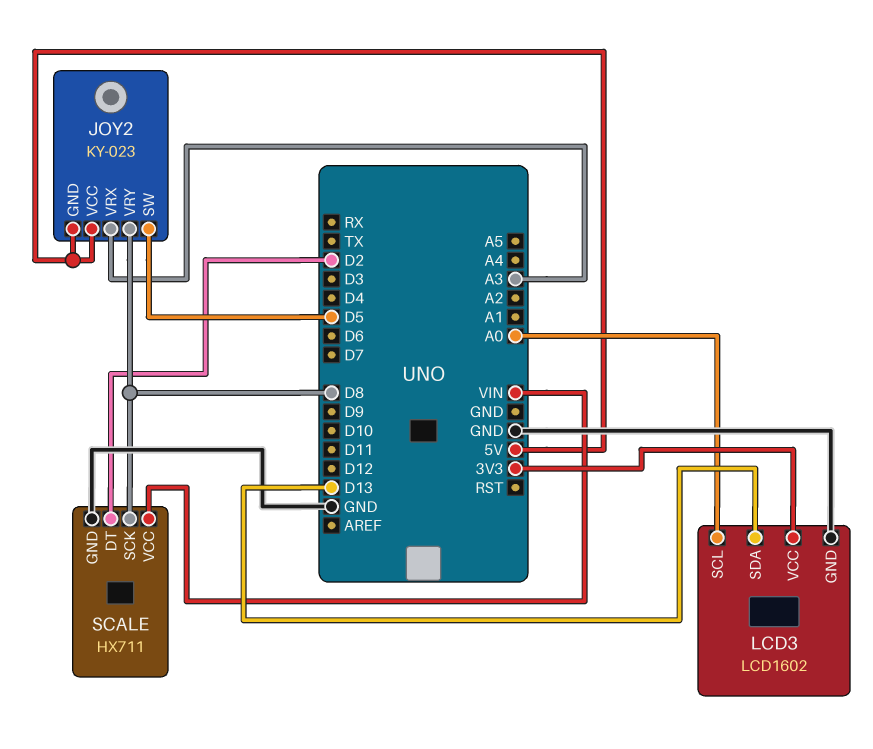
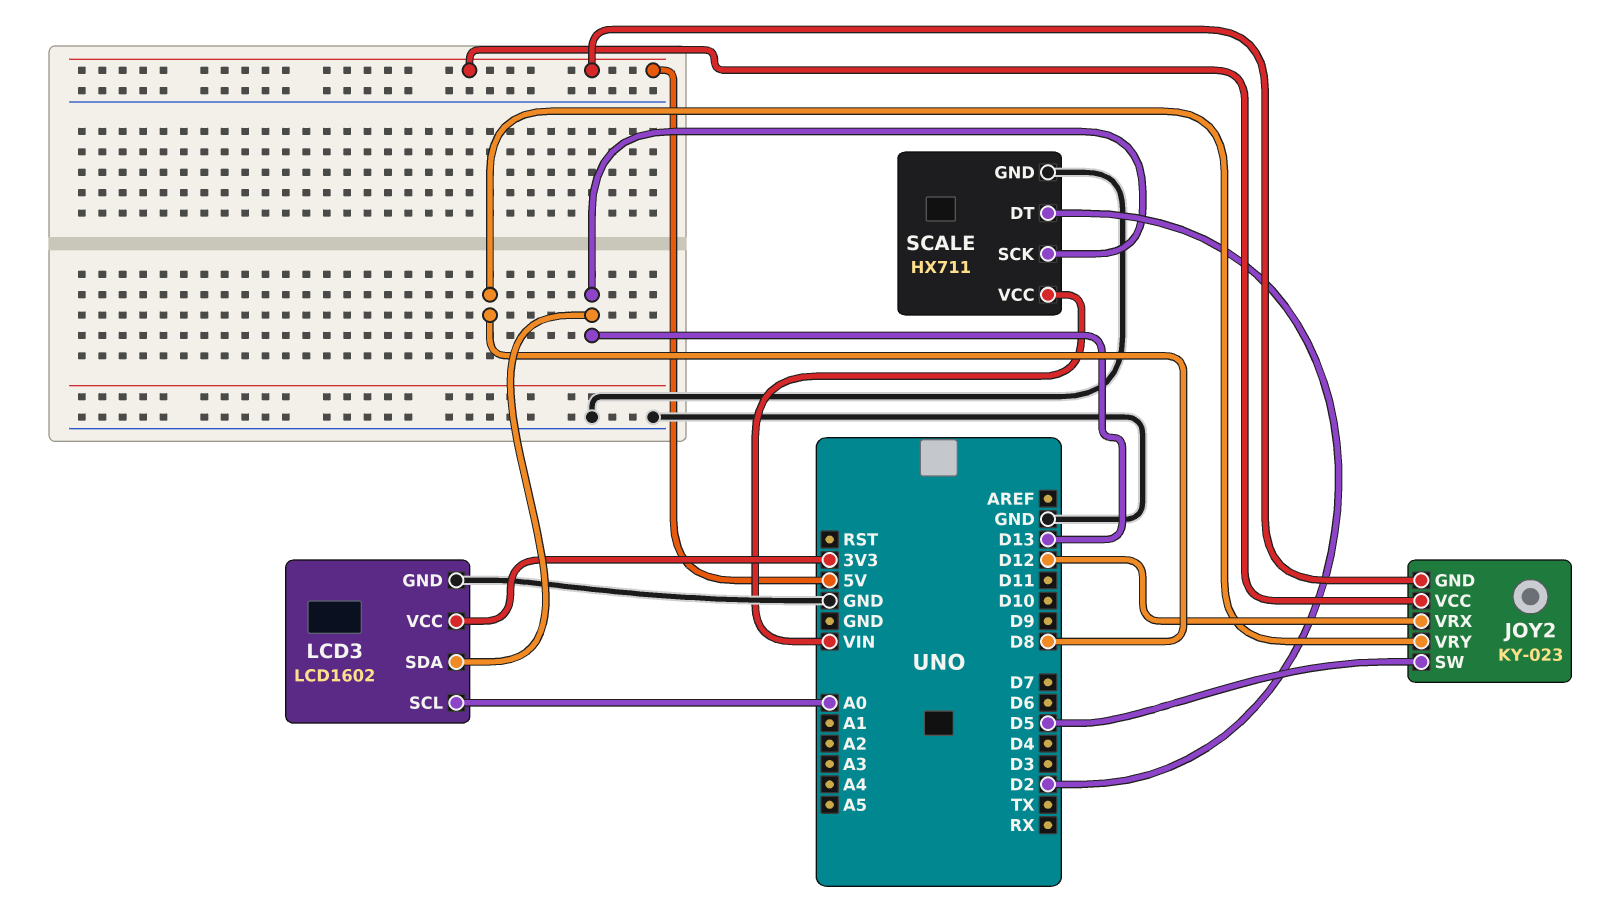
JOY2 pin VRX: A3 -> D12
SCALE pin SCK: D8 -> D13

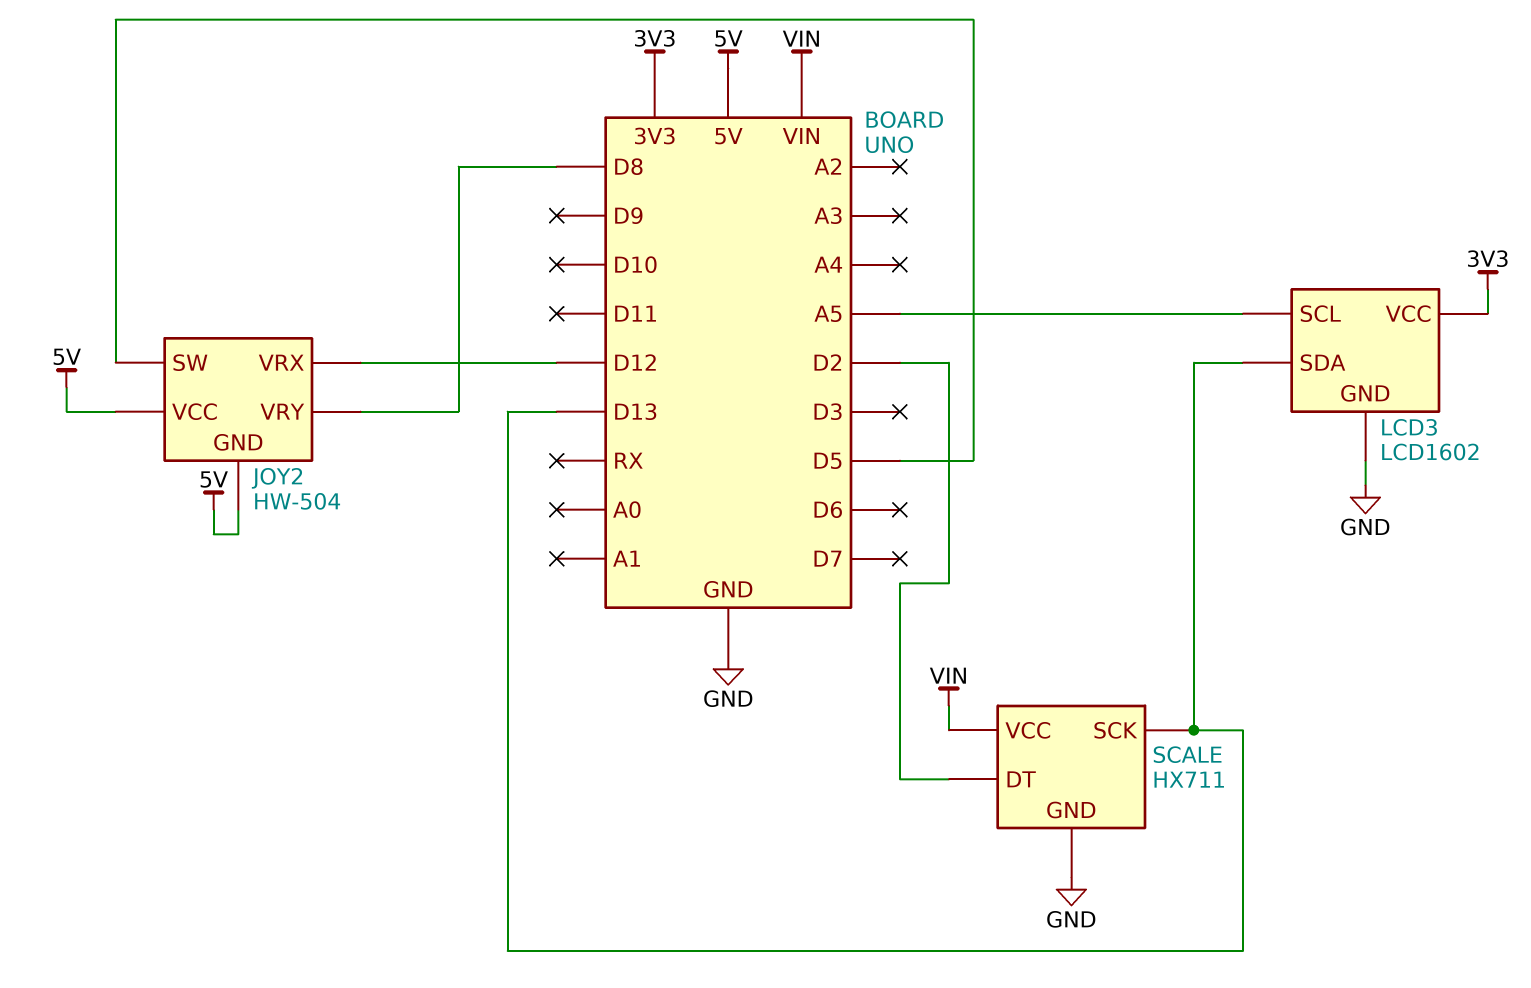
JOY2: KY-023 -> HW-504
LCD3 pin SCL: A0 -> A5

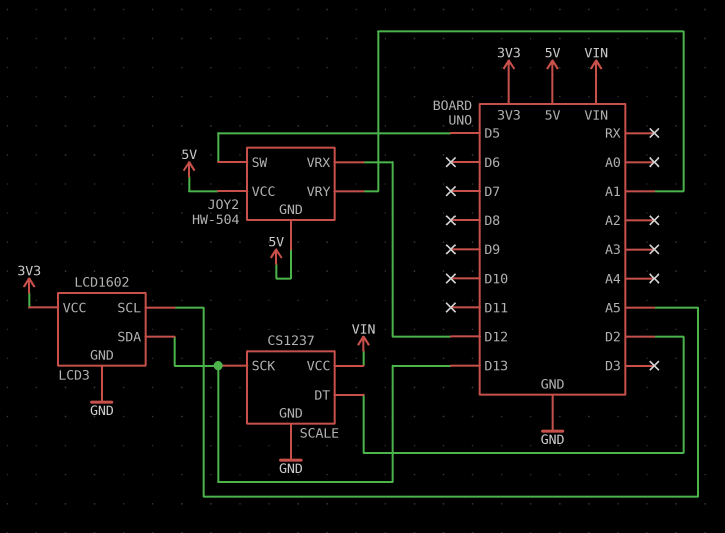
JOY2 pin VRY: D8 -> A1
SCALE: HX711 -> CS1237

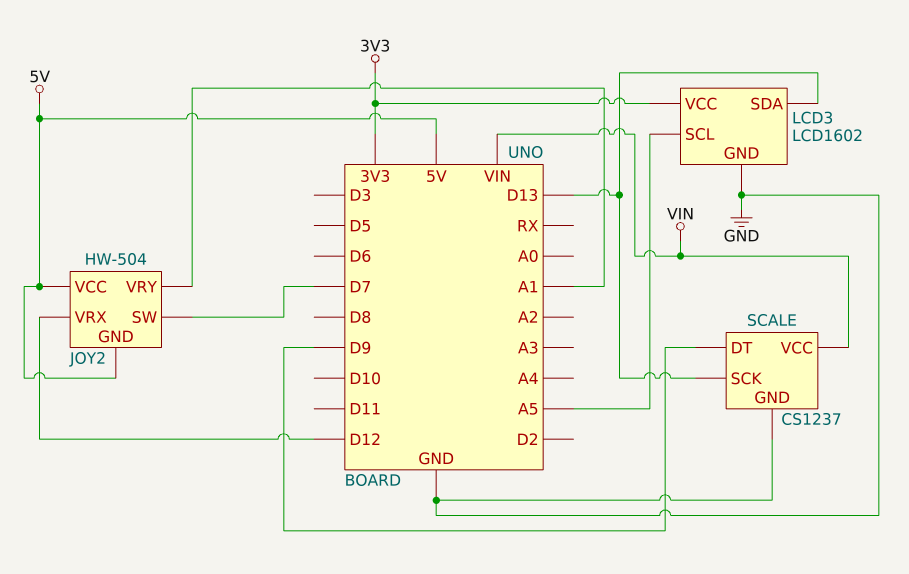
JOY2 pin SW: D5 -> D7
SCALE pin DT: D2 -> D9

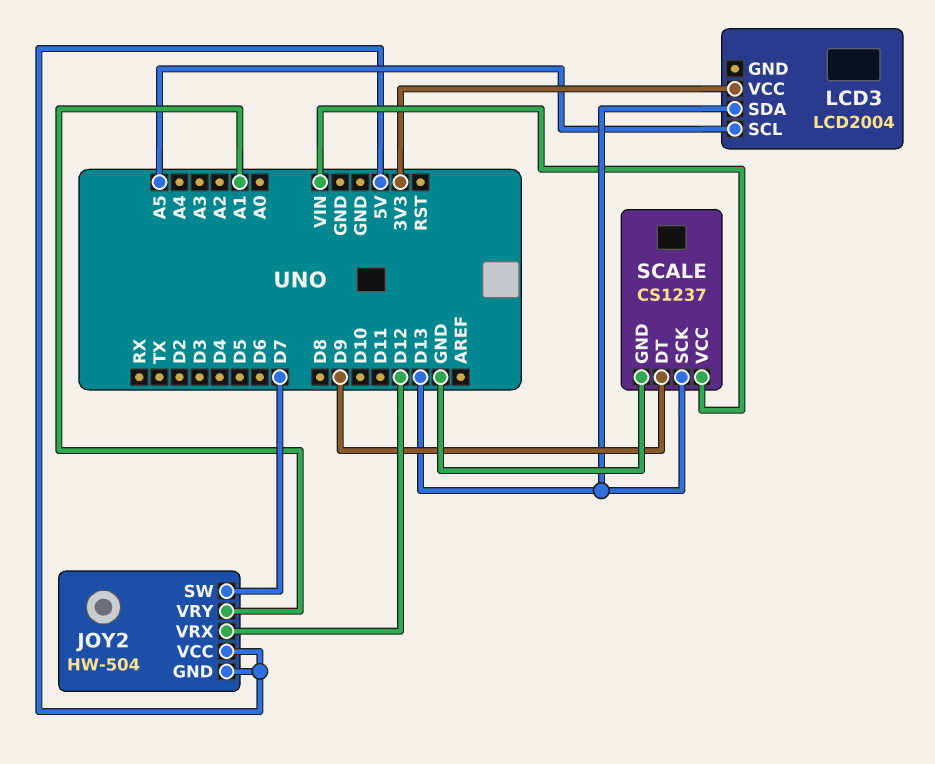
LCD3: LCD1602 -> LCD2004
LCD3 pin GND: GND -> none

